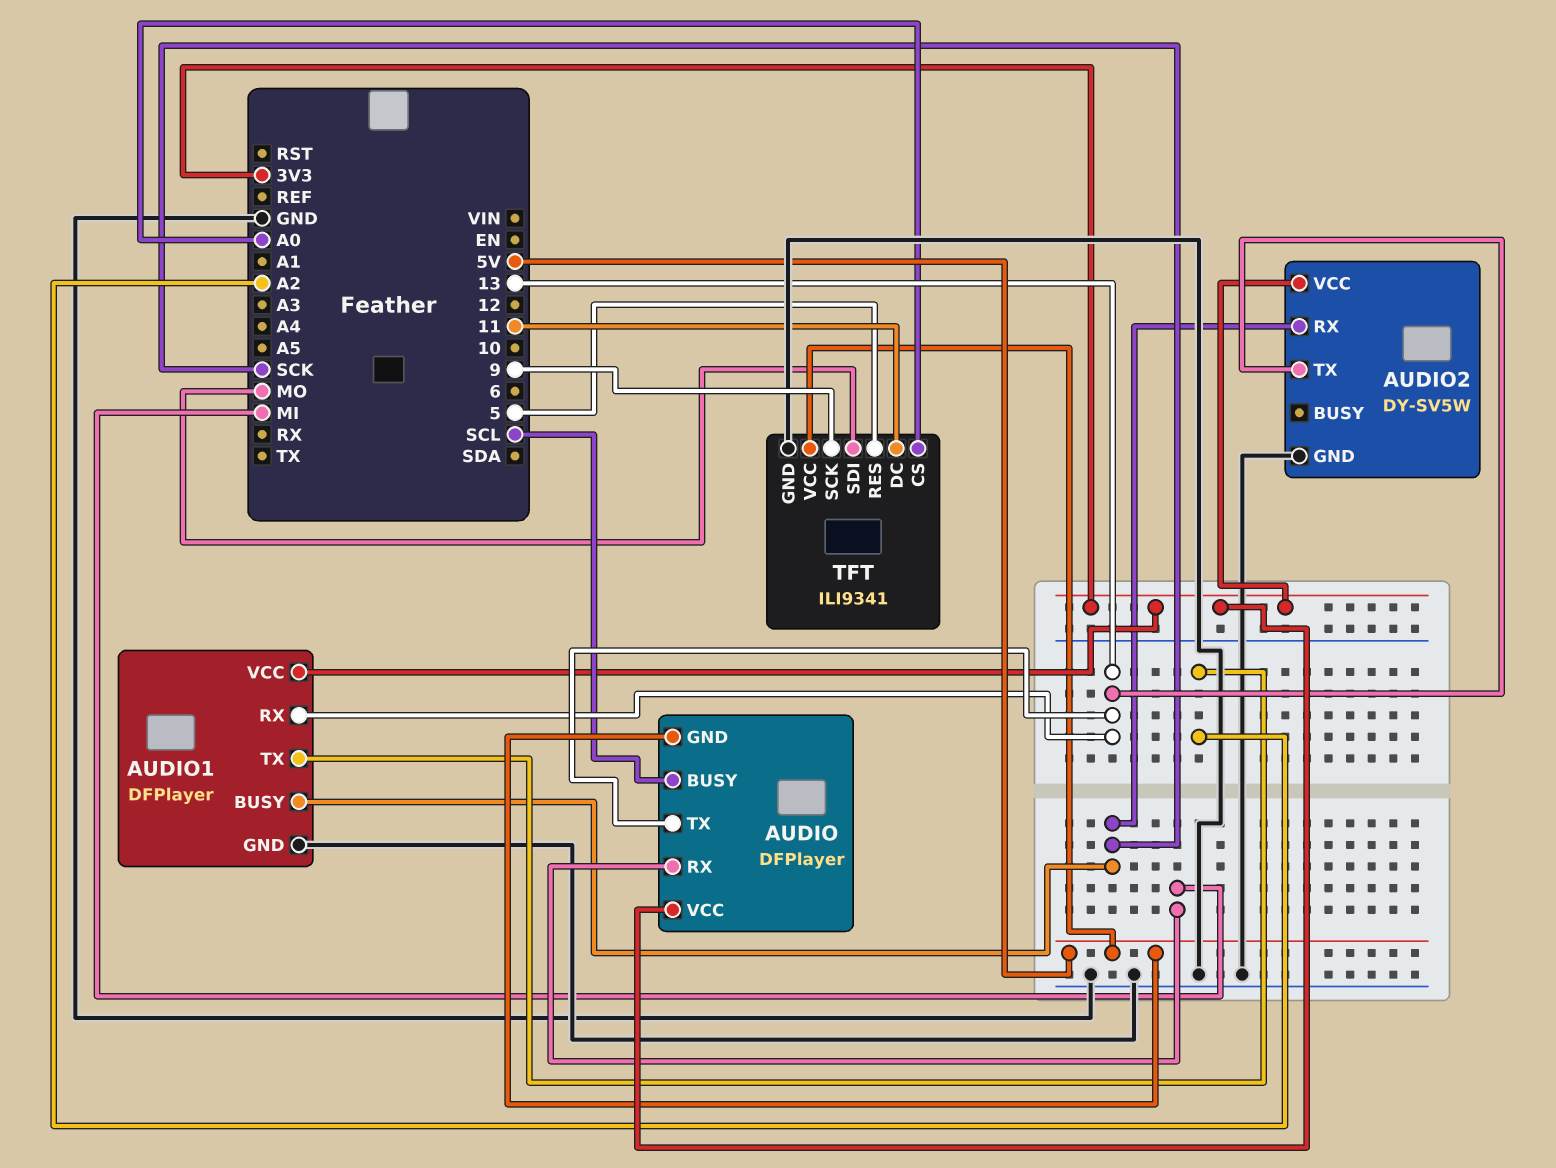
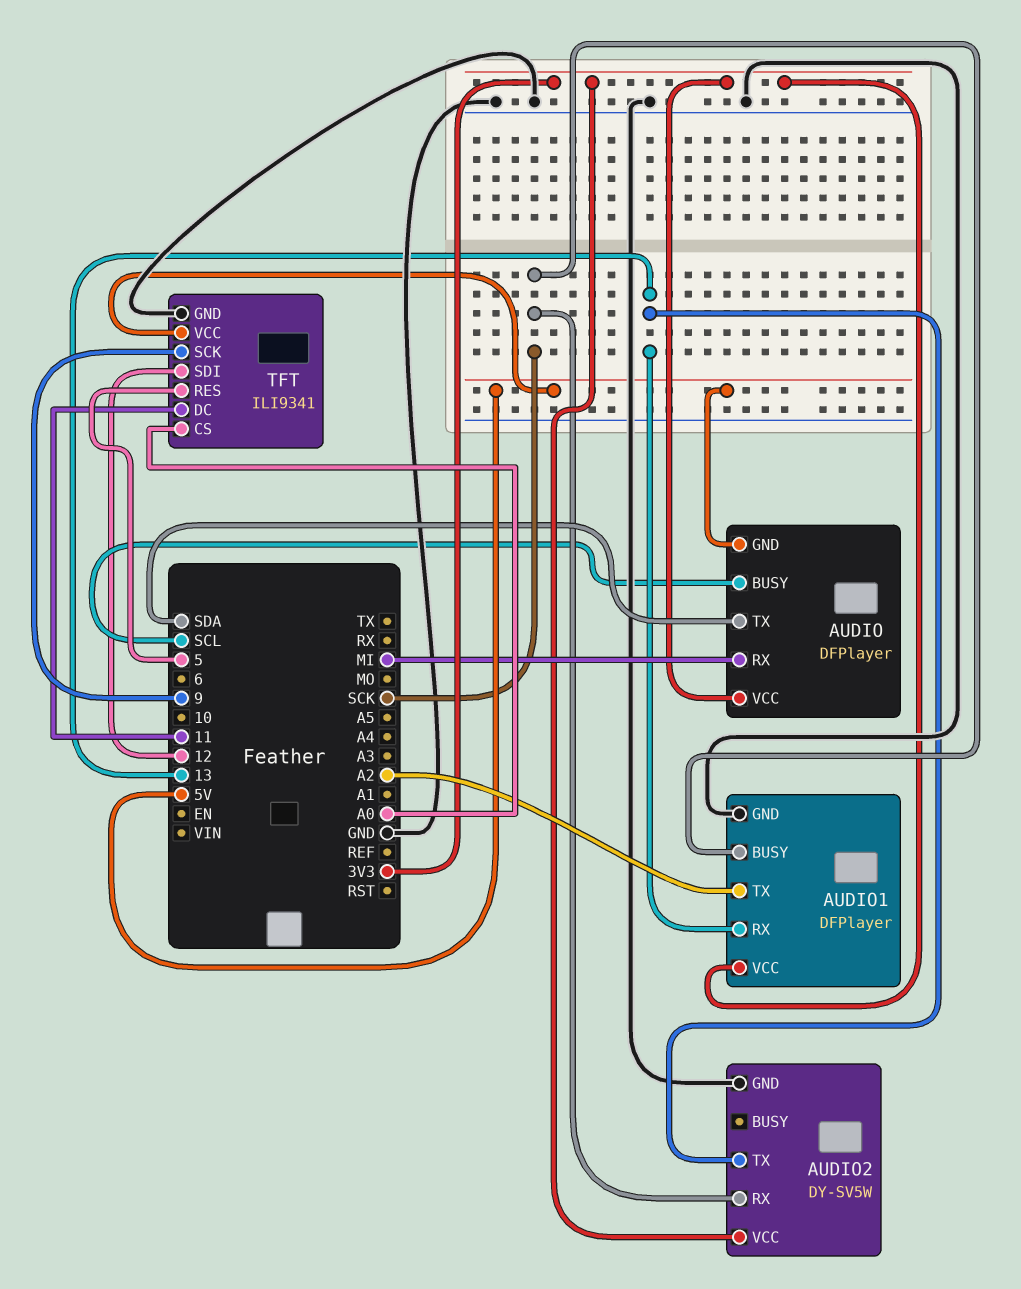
AUDIO pin TX: 13 -> SDA
TFT pin SDI: MO -> 12

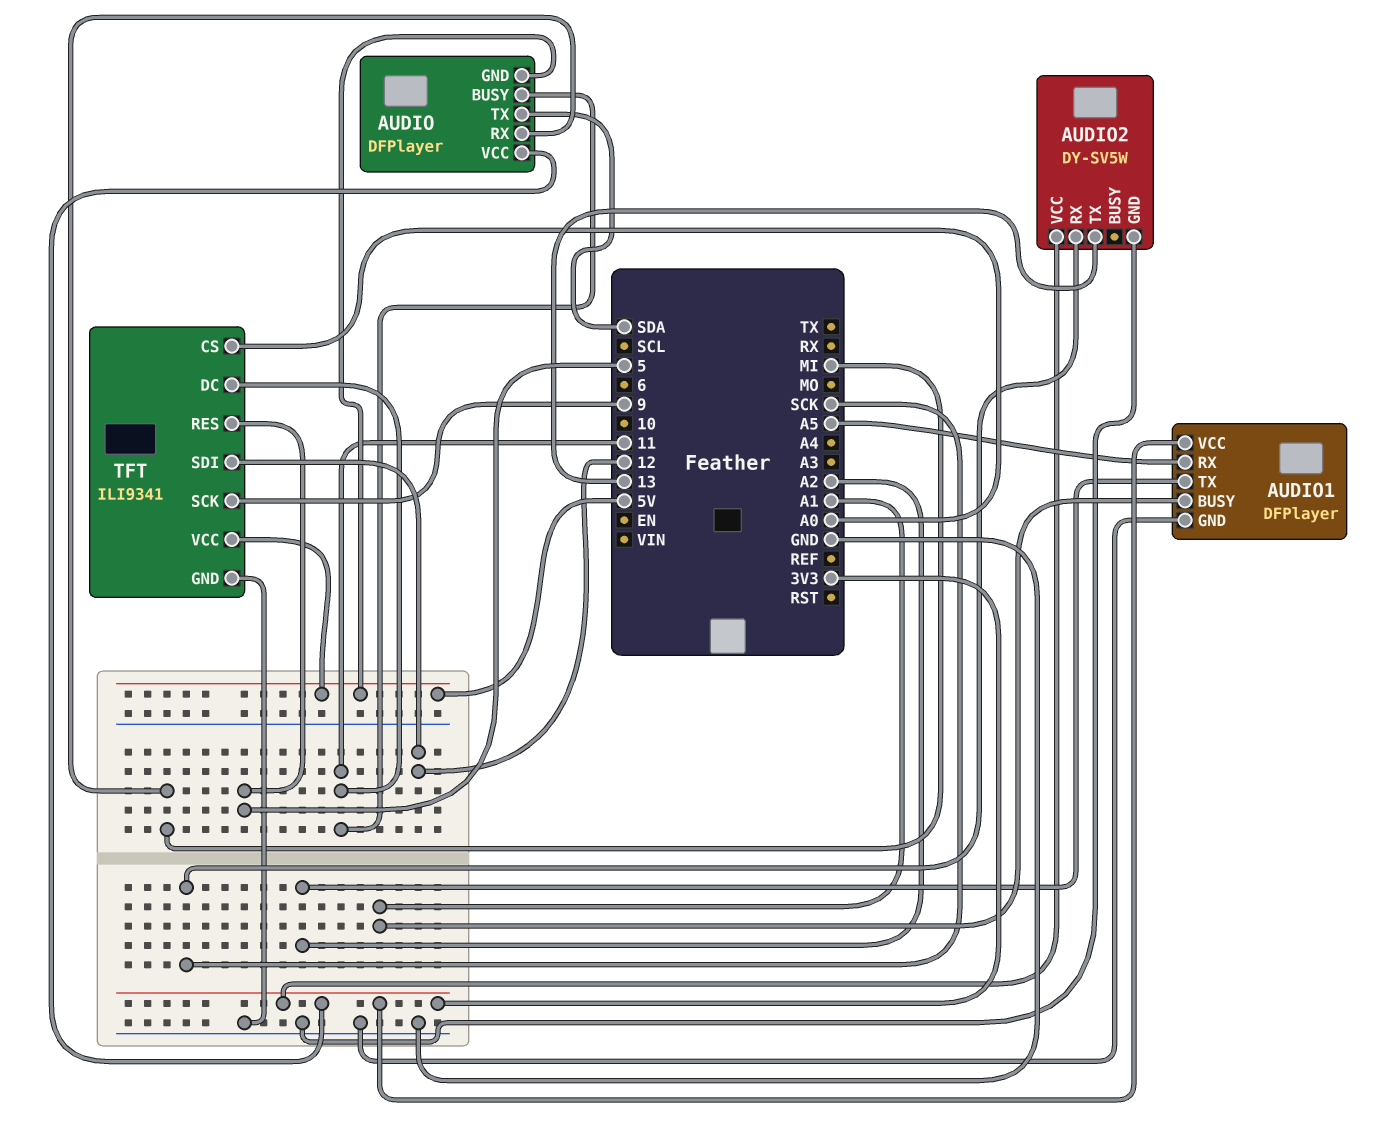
AUDIO pin BUSY: SCL -> 11
AUDIO1 pin BUSY: SCK -> A1
AUDIO1 pin RX: 13 -> A5

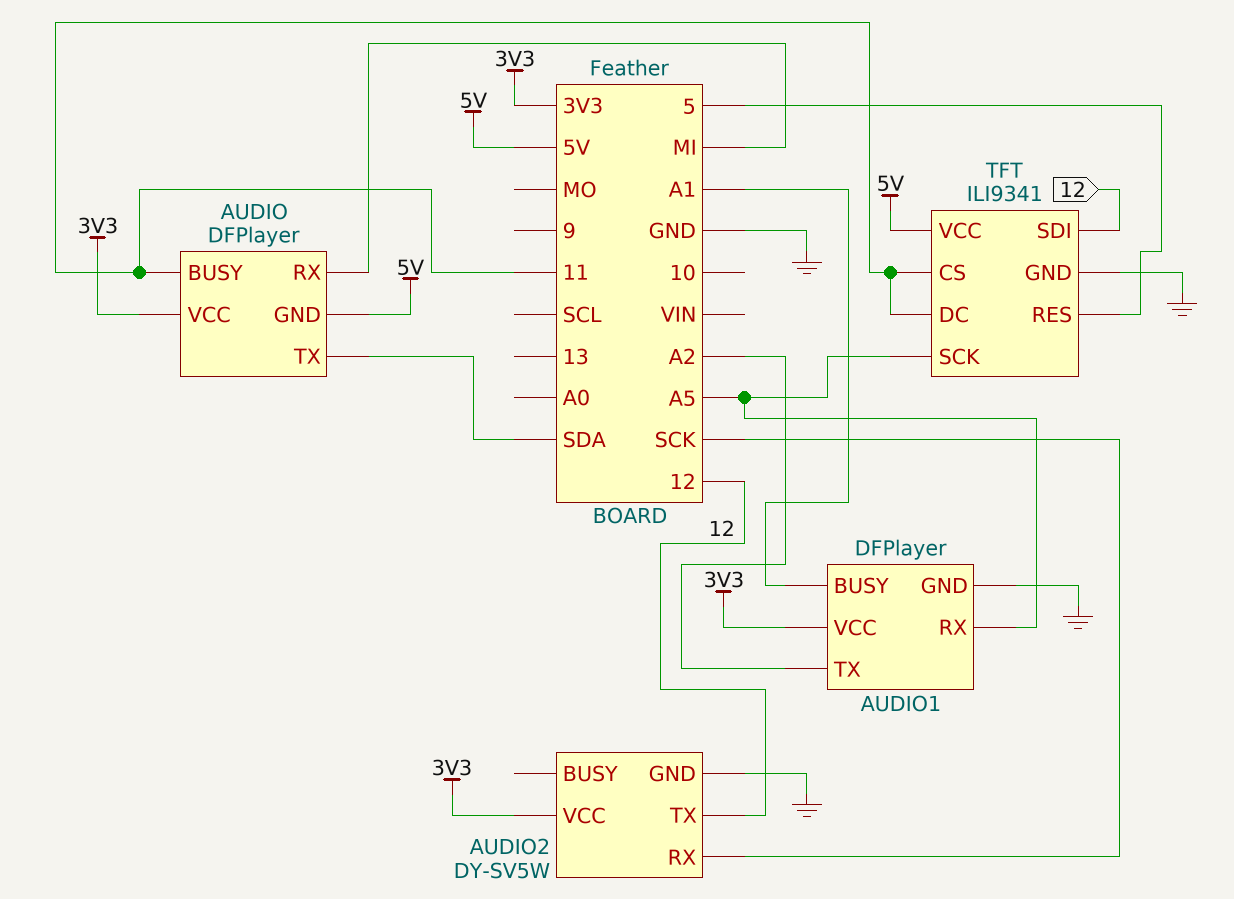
AUDIO2 pin TX: 13 -> 12
TFT pin CS: A0 -> 11
TFT pin SCK: 9 -> A5

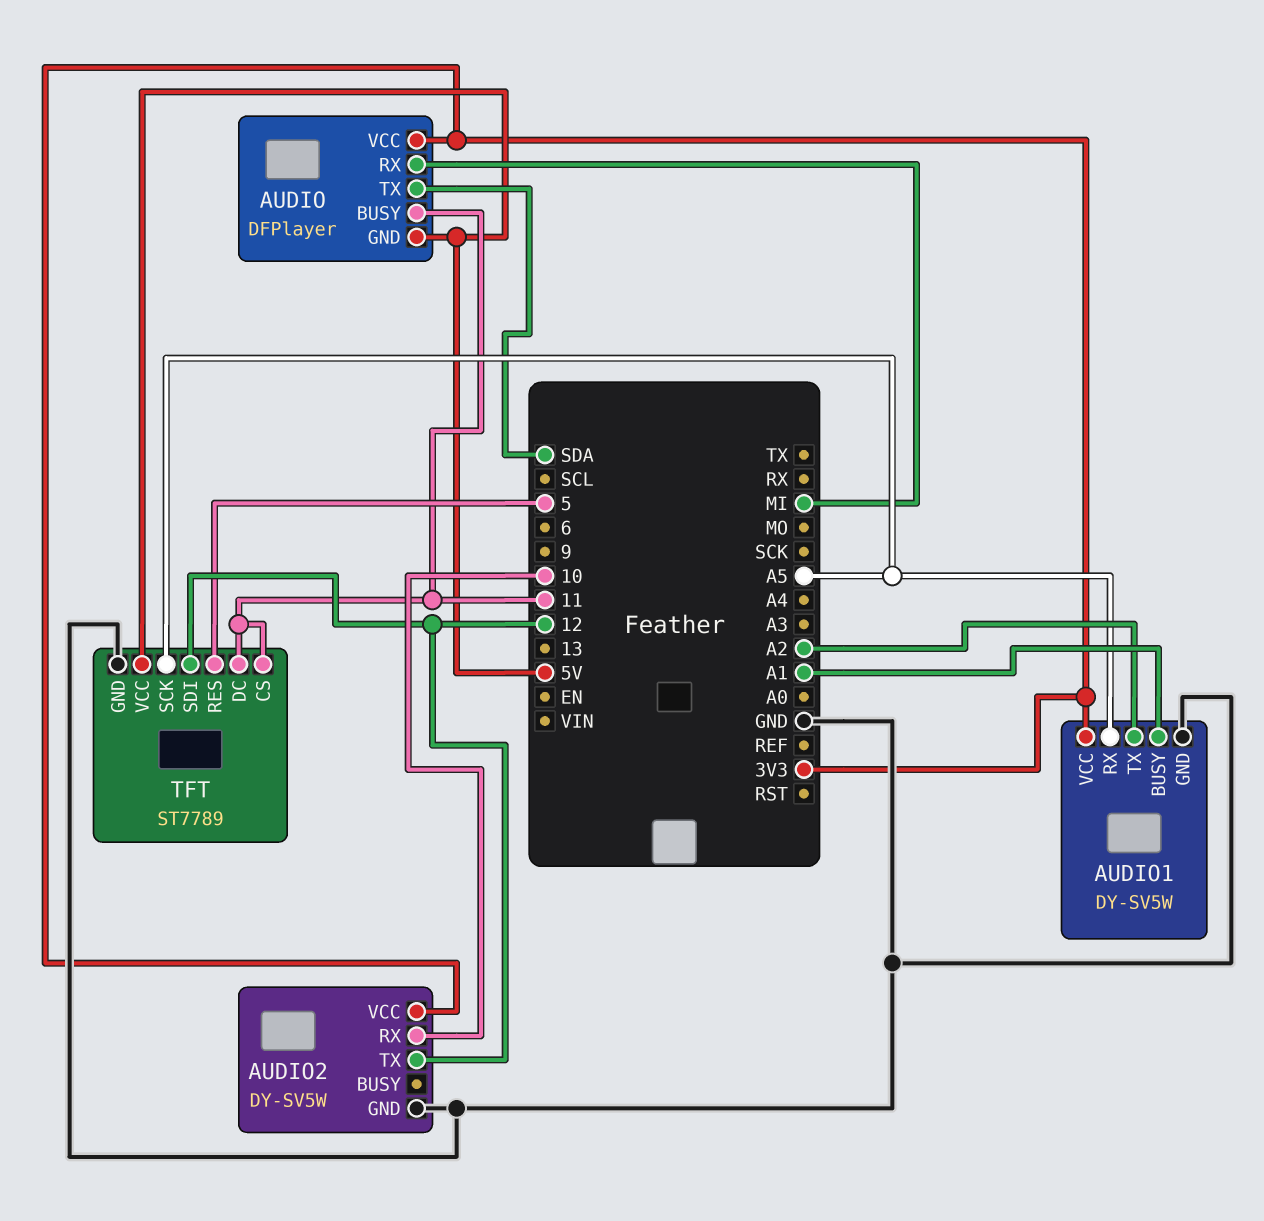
AUDIO1: DFPlayer -> DY-SV5W
AUDIO2 pin RX: SCK -> 10
TFT: ILI9341 -> ST7789

